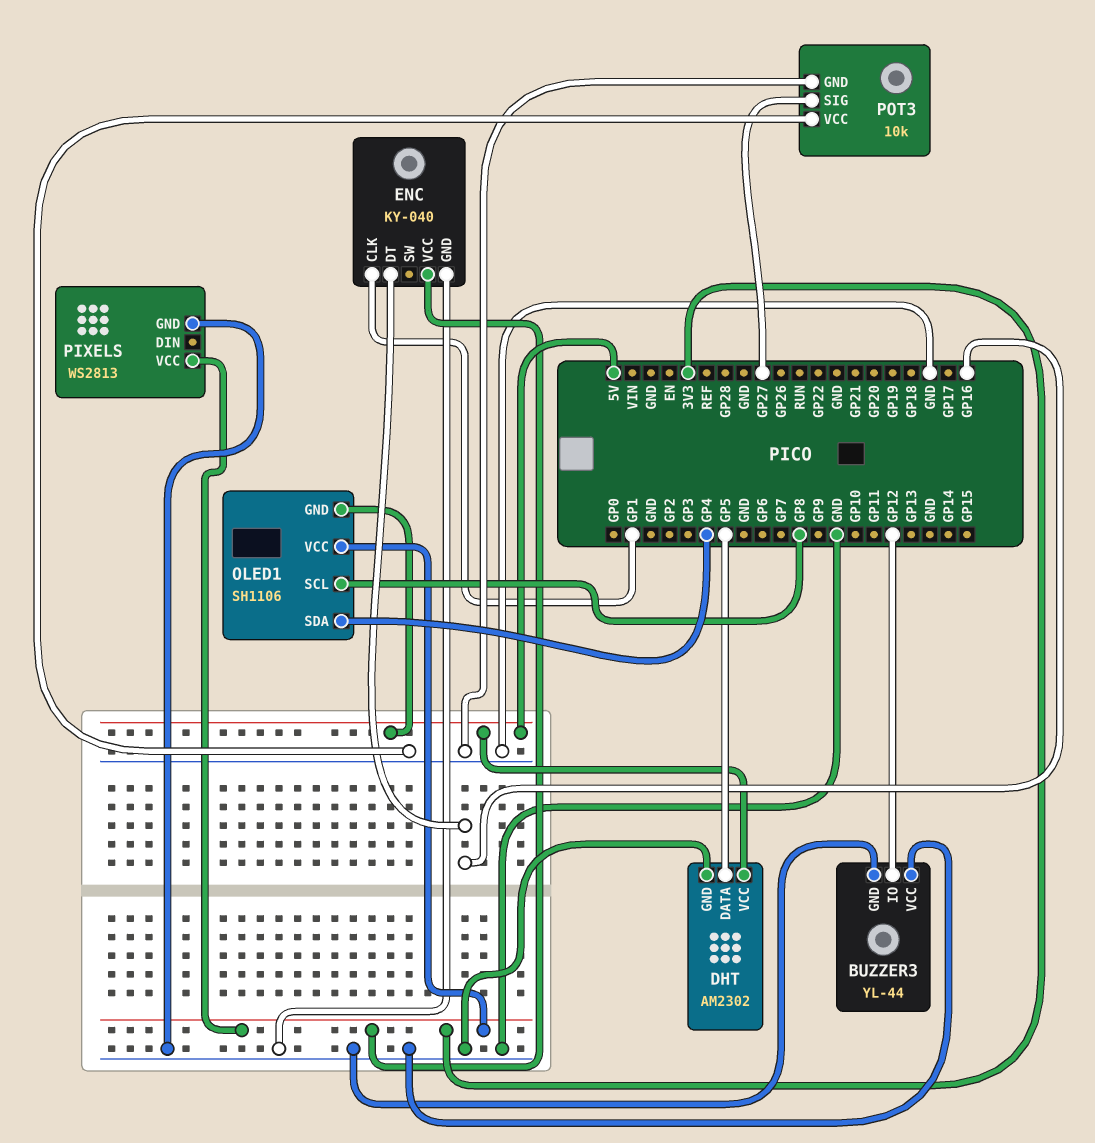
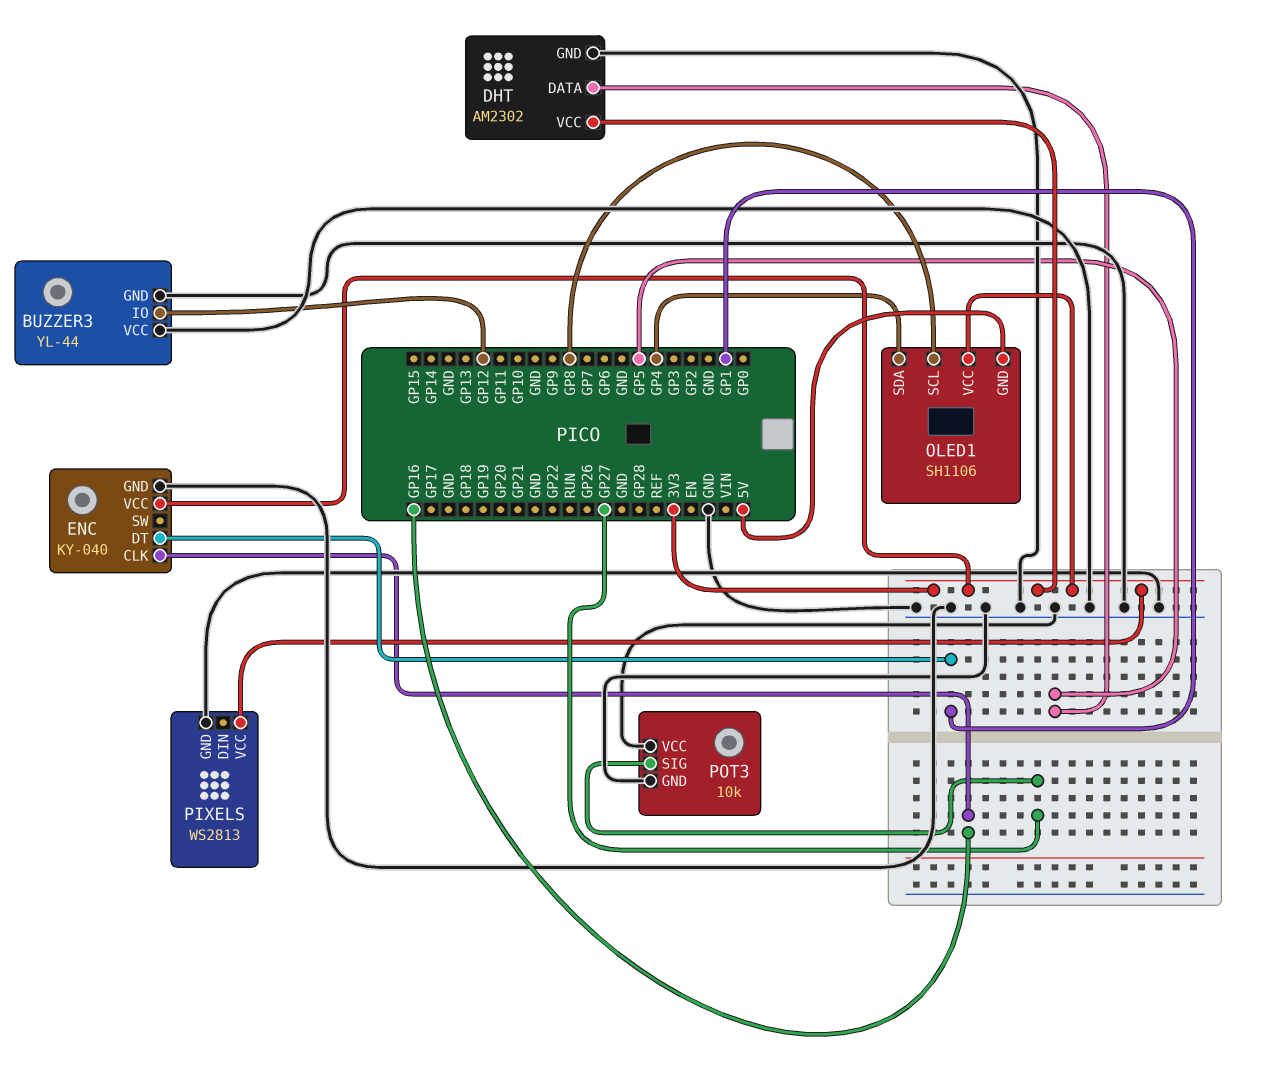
DHT pin VCC: 5V -> 3V3
ENC pin CLK: GP1 -> GP16
ENC pin DT: GP16 -> GP1

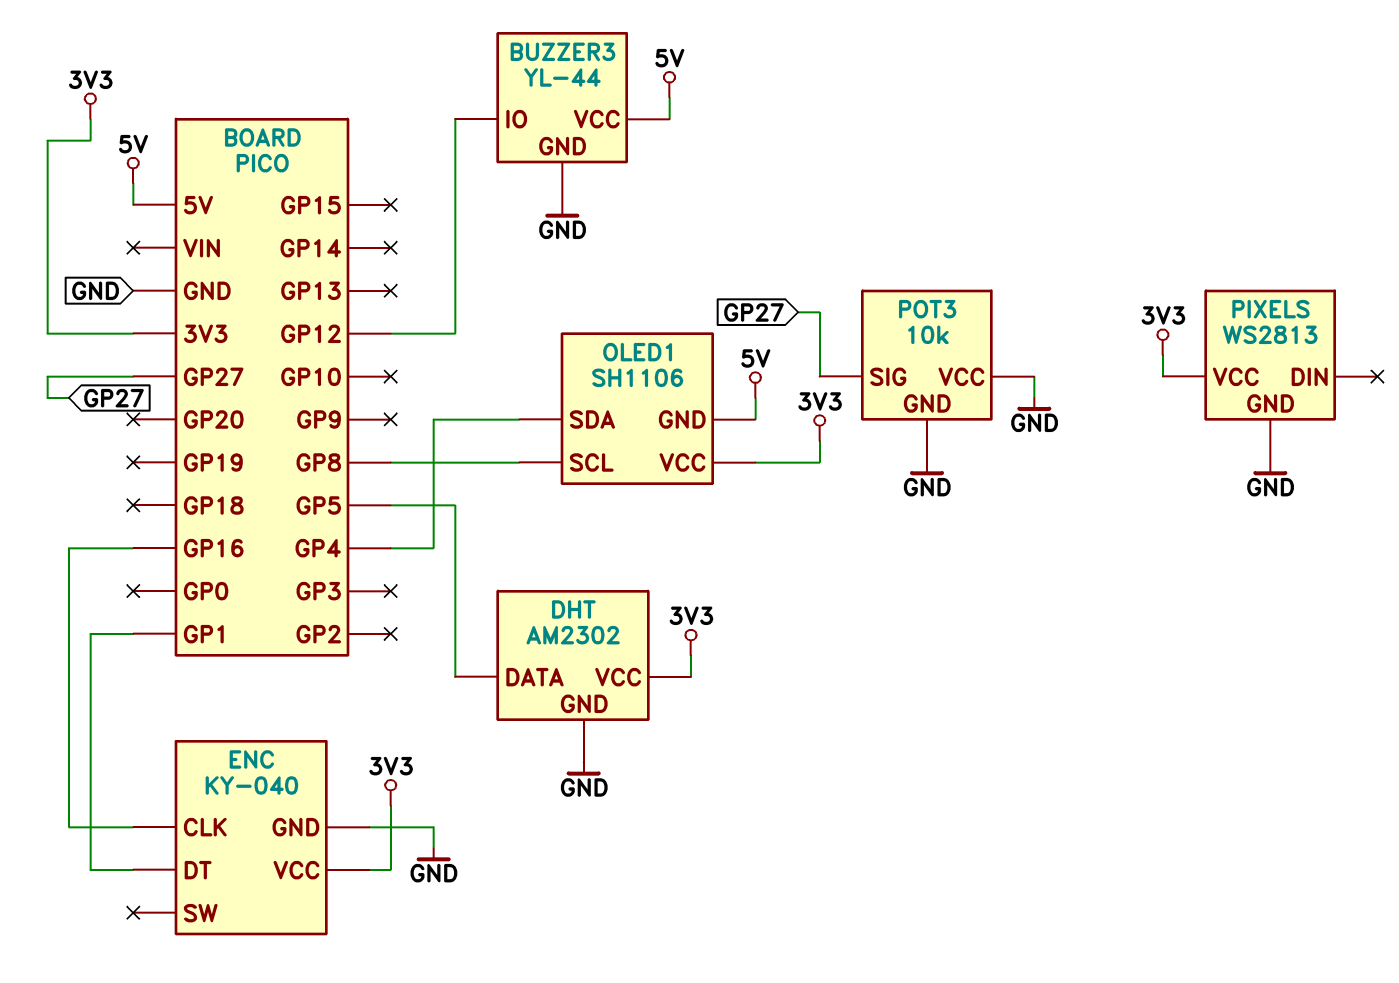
BUZZER3 pin VCC: GND -> 5V

